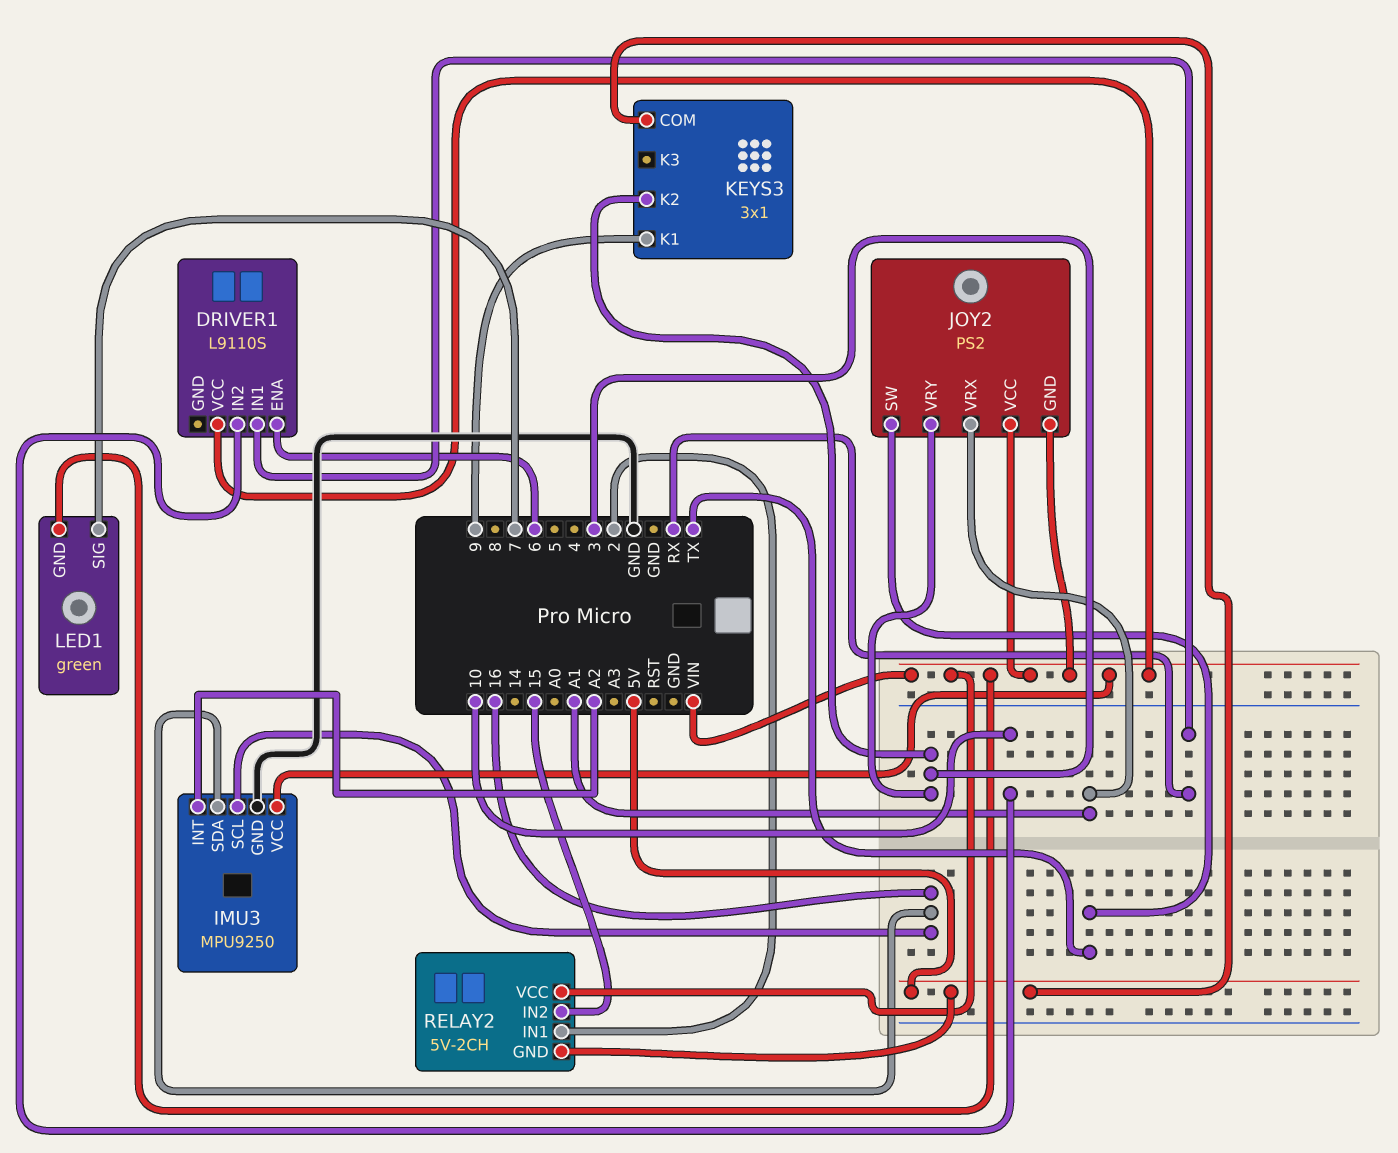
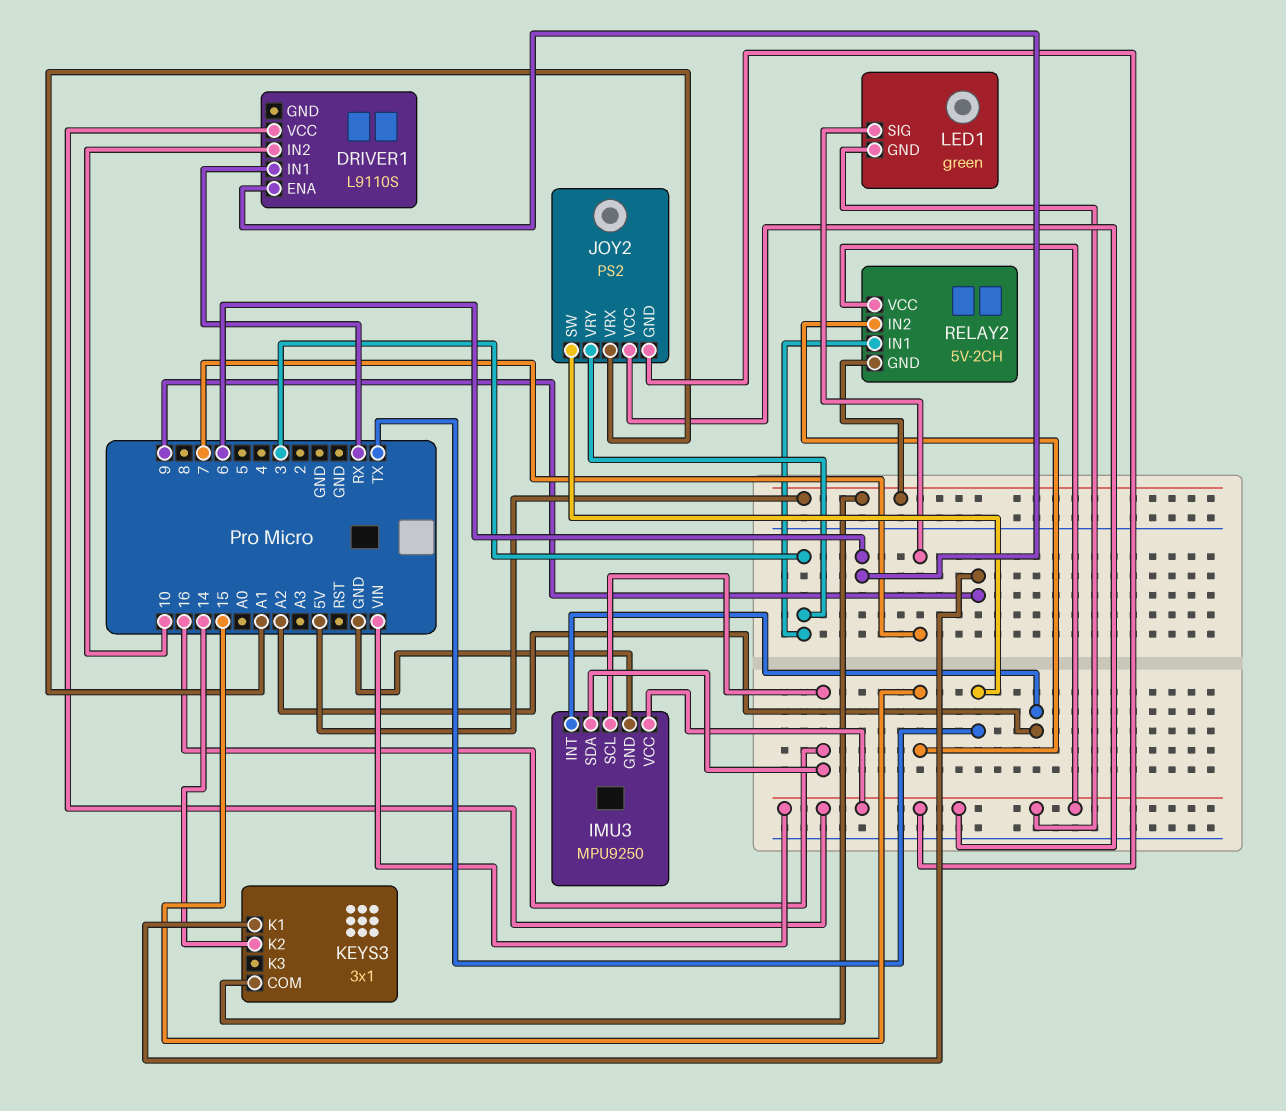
KEYS3 pin K2: 3 -> 14
RELAY2 pin IN1: 2 -> 3

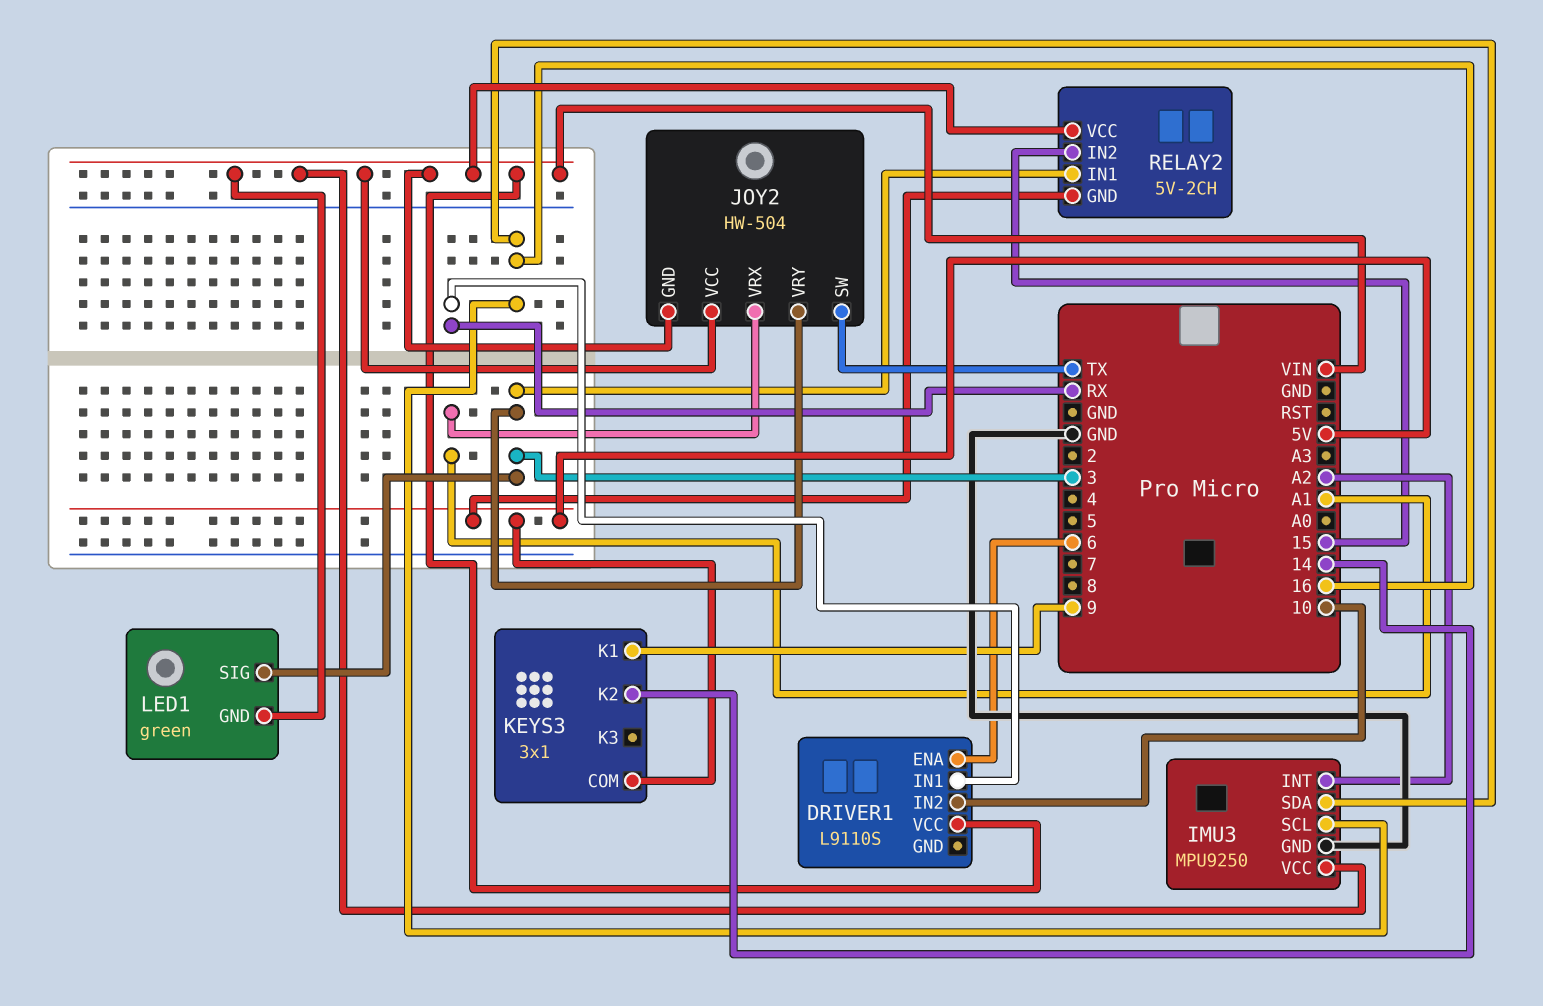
JOY2: PS2 -> HW-504
LED1 pin SIG: 7 -> 3

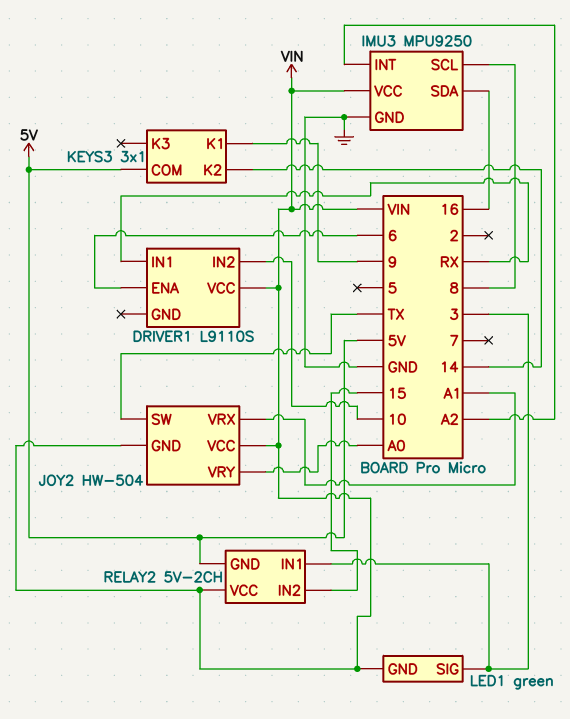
IMU3 pin SCL: 16 -> 8
JOY2 pin VRY: 3 -> A0

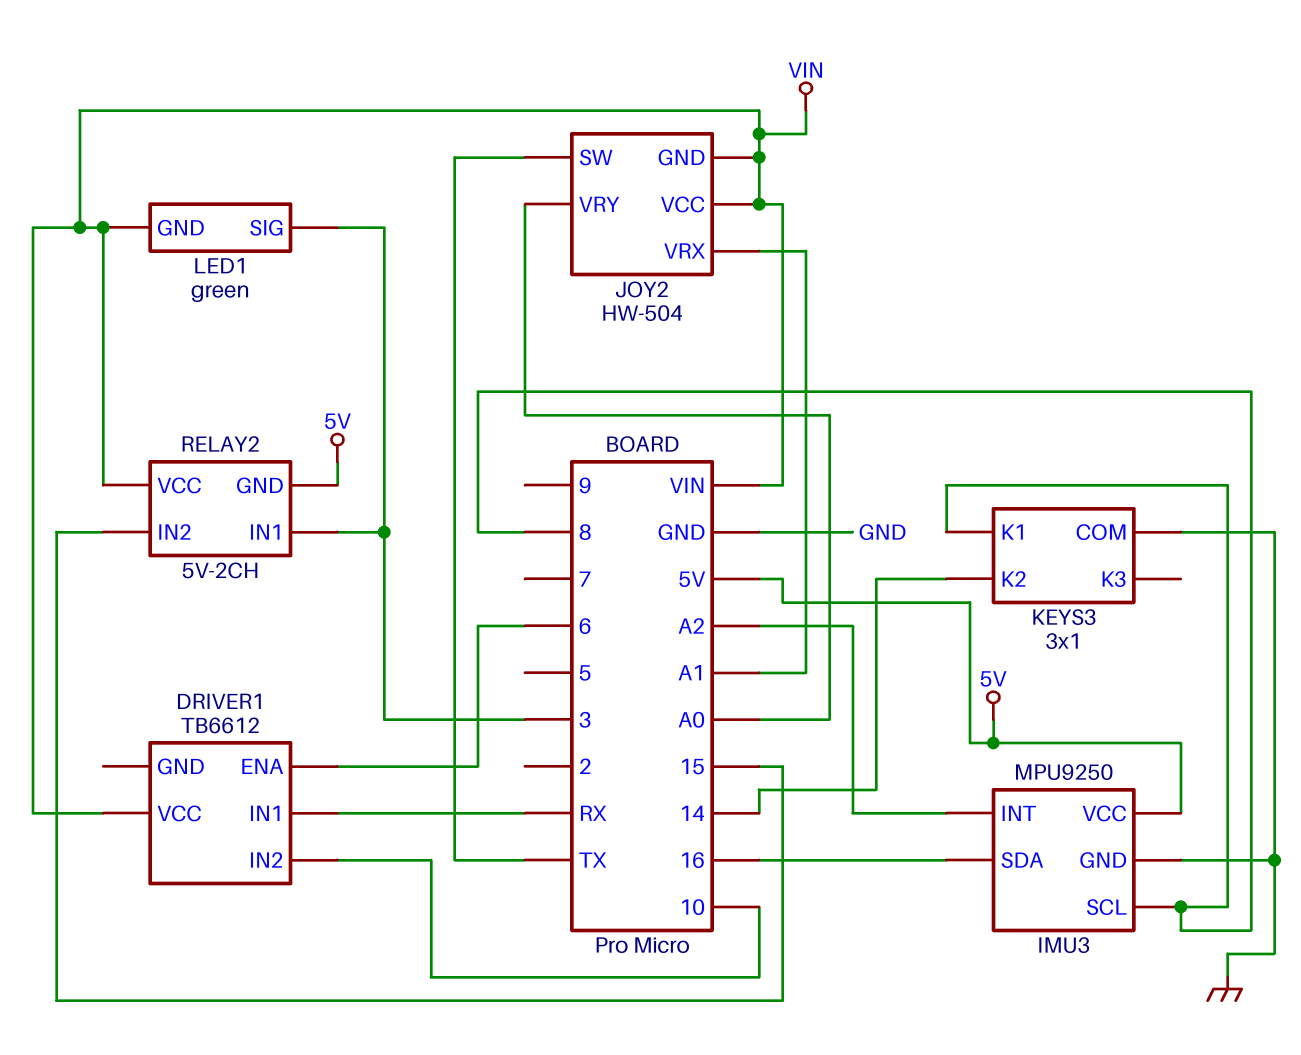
DRIVER1: L9110S -> TB6612
IMU3 pin VCC: VIN -> 5V
KEYS3 pin COM: 5V -> GND
KEYS3 pin K1: 9 -> 8

